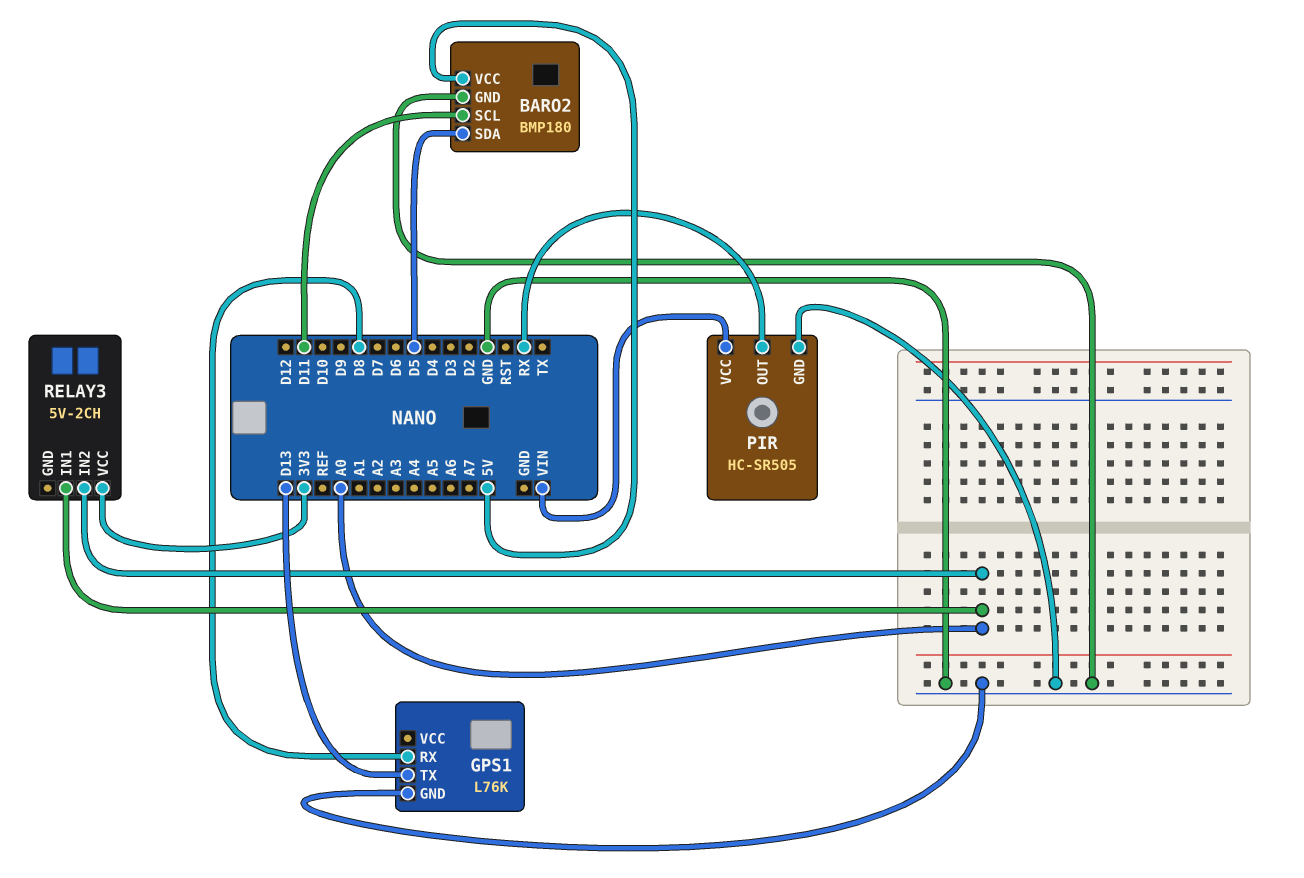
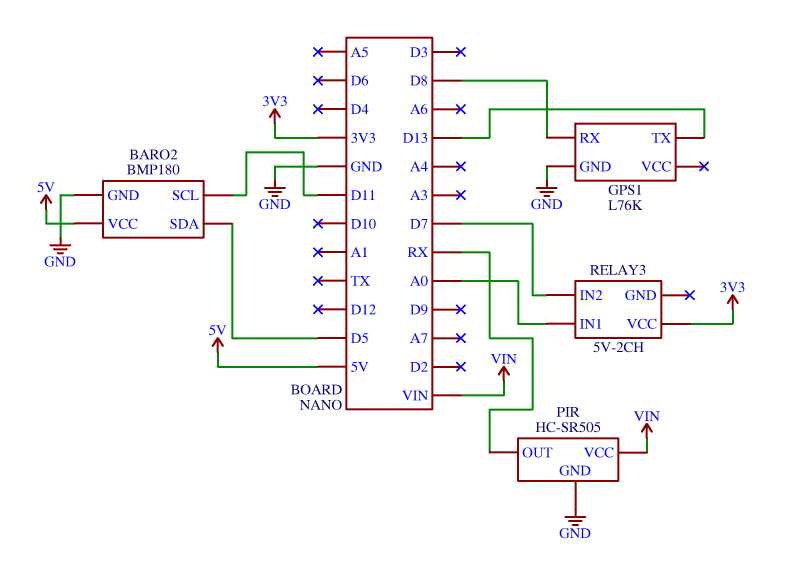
RELAY3 pin IN2: A0 -> D7

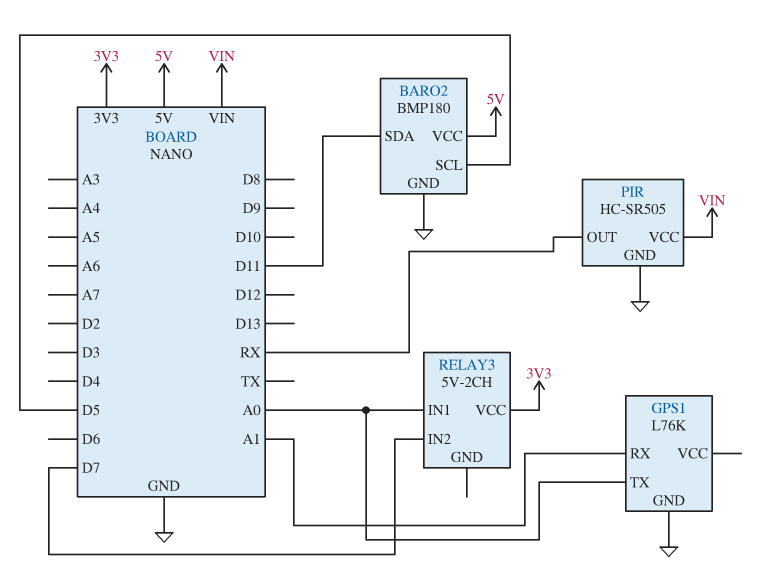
BARO2 pin SCL: D11 -> D5
BARO2 pin SDA: D5 -> D11
GPS1 pin RX: D8 -> A1
GPS1 pin TX: D13 -> A0

